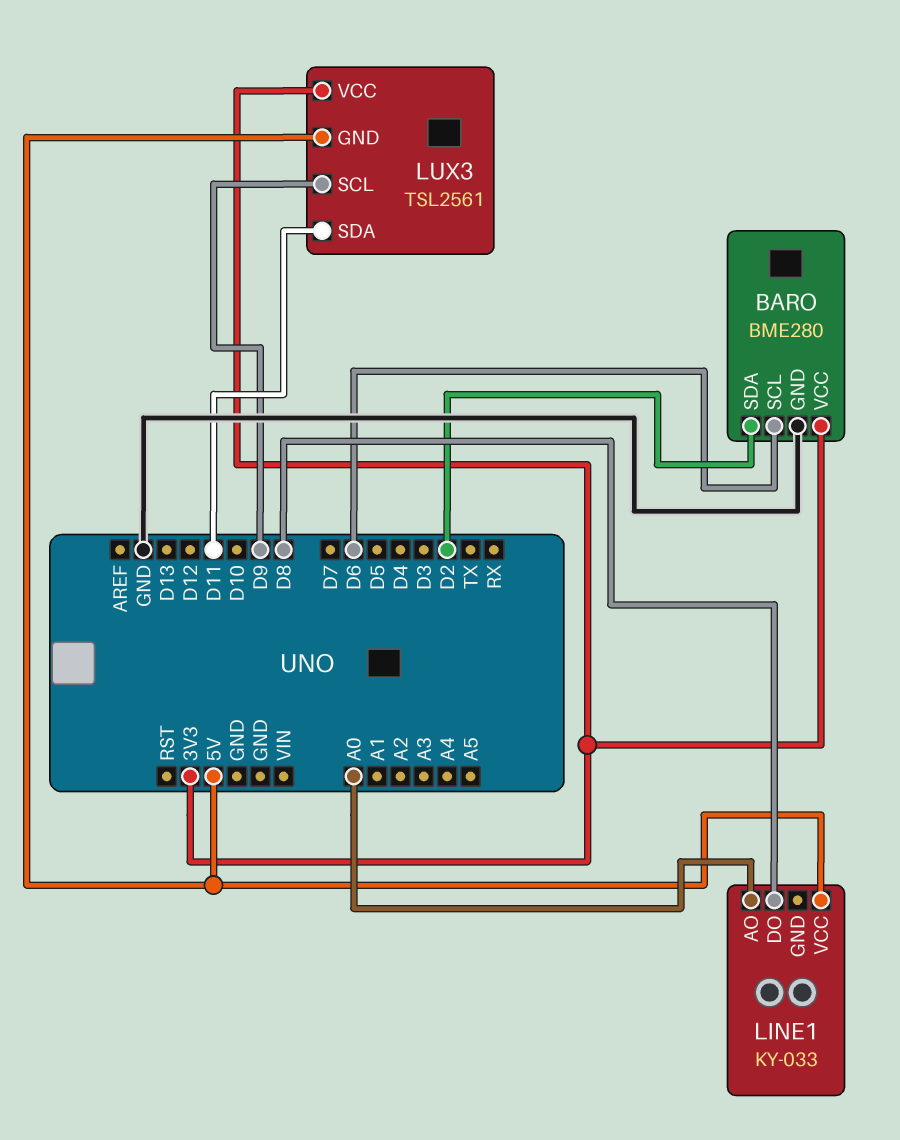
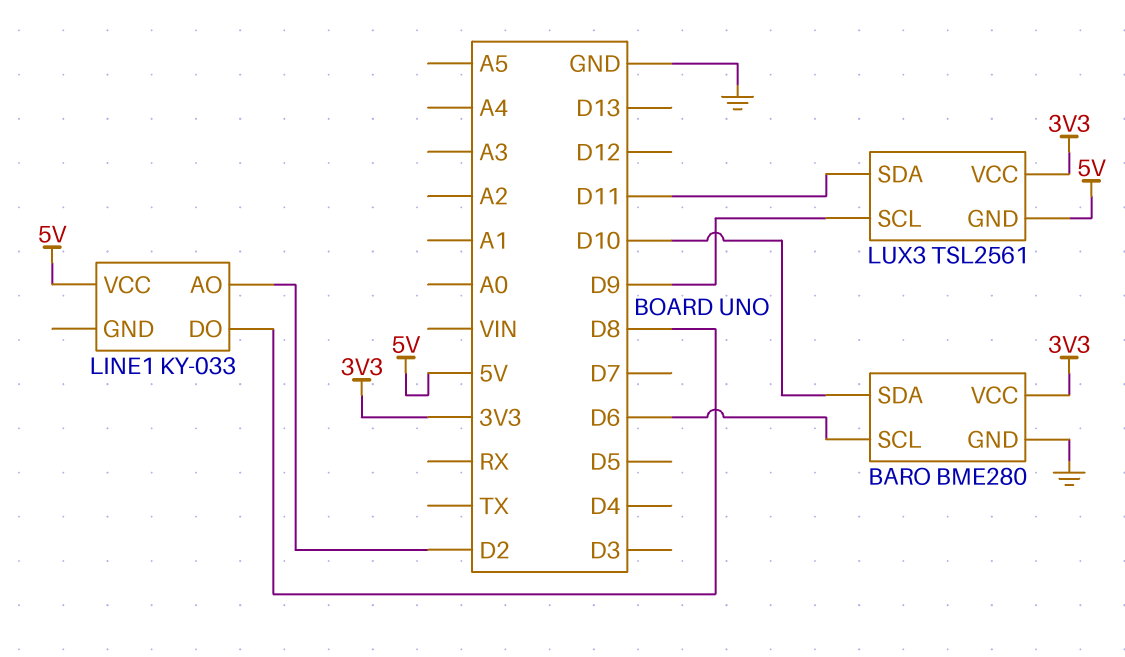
BARO pin SDA: D2 -> D10
LINE1 pin AO: A0 -> D2

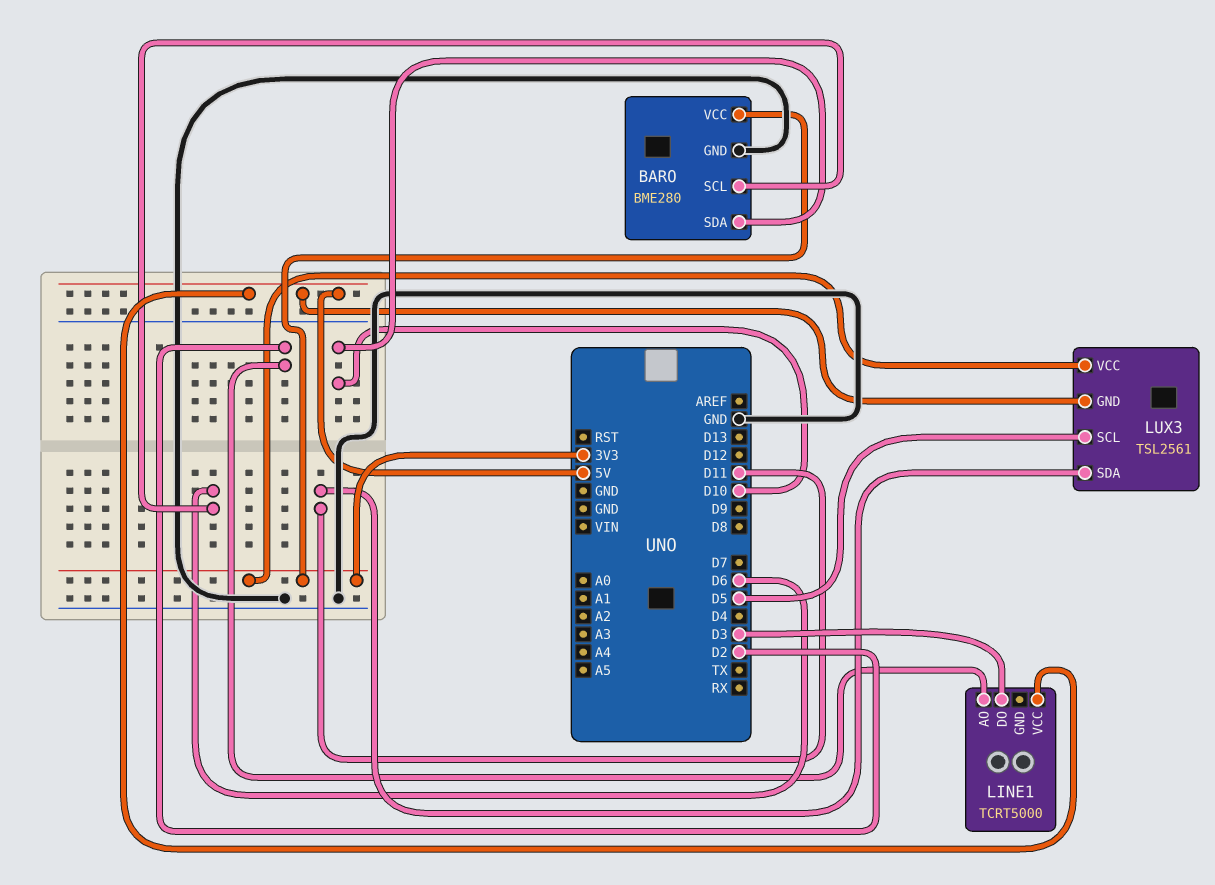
LINE1: KY-033 -> TCRT5000
LINE1 pin DO: D8 -> D3
LUX3 pin SCL: D9 -> D5

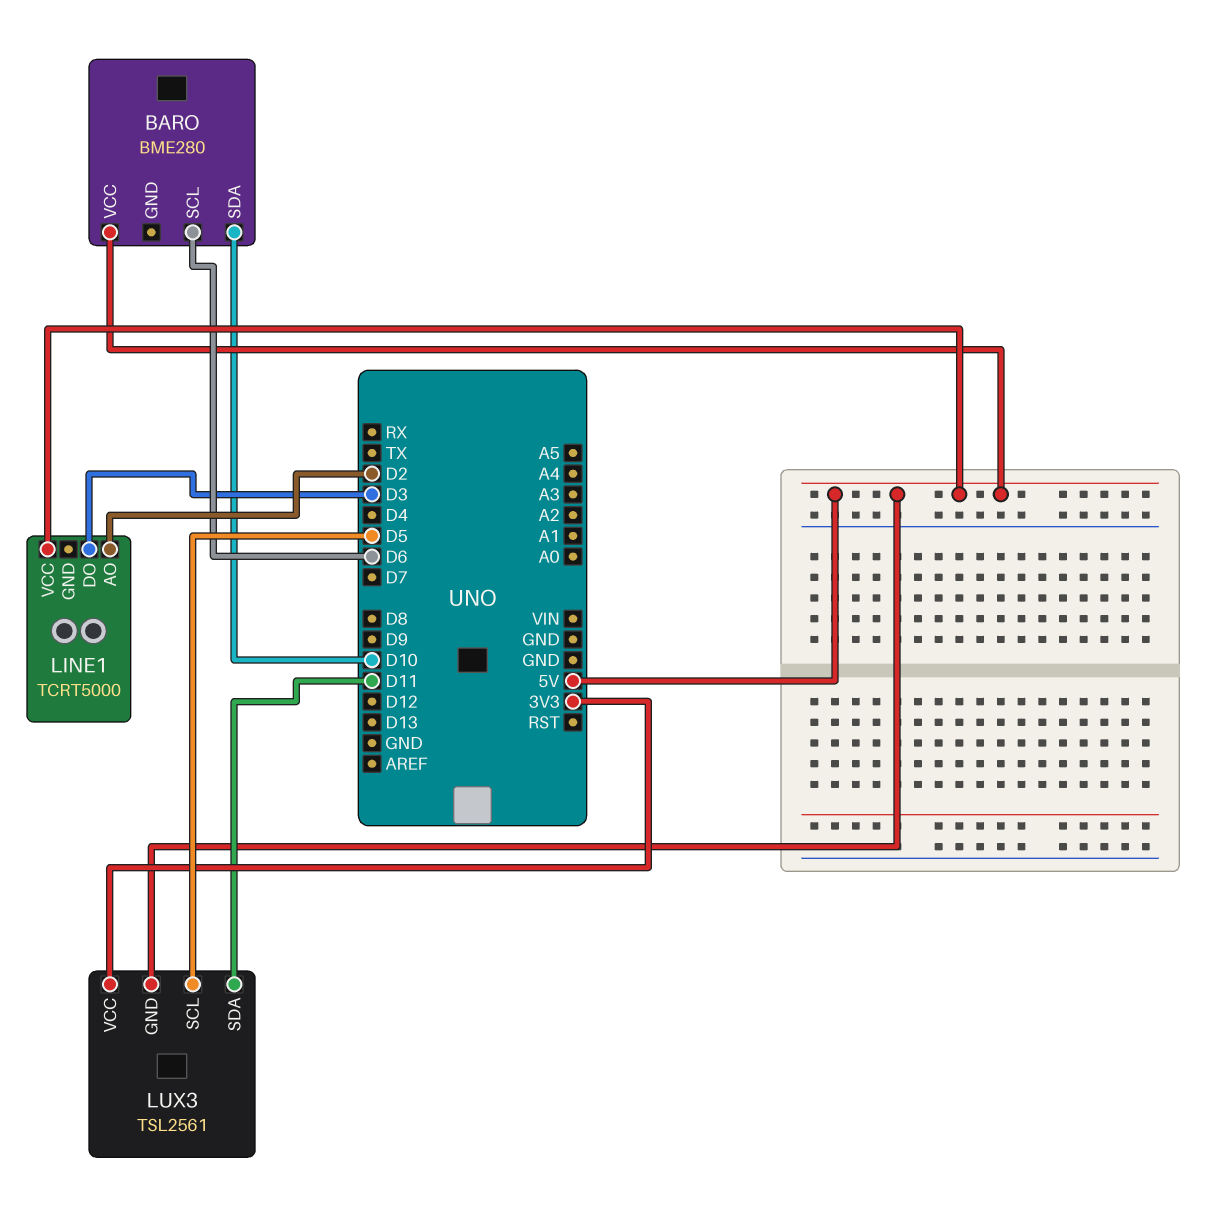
BARO pin GND: GND -> none
BARO pin VCC: 3V3 -> 5V

